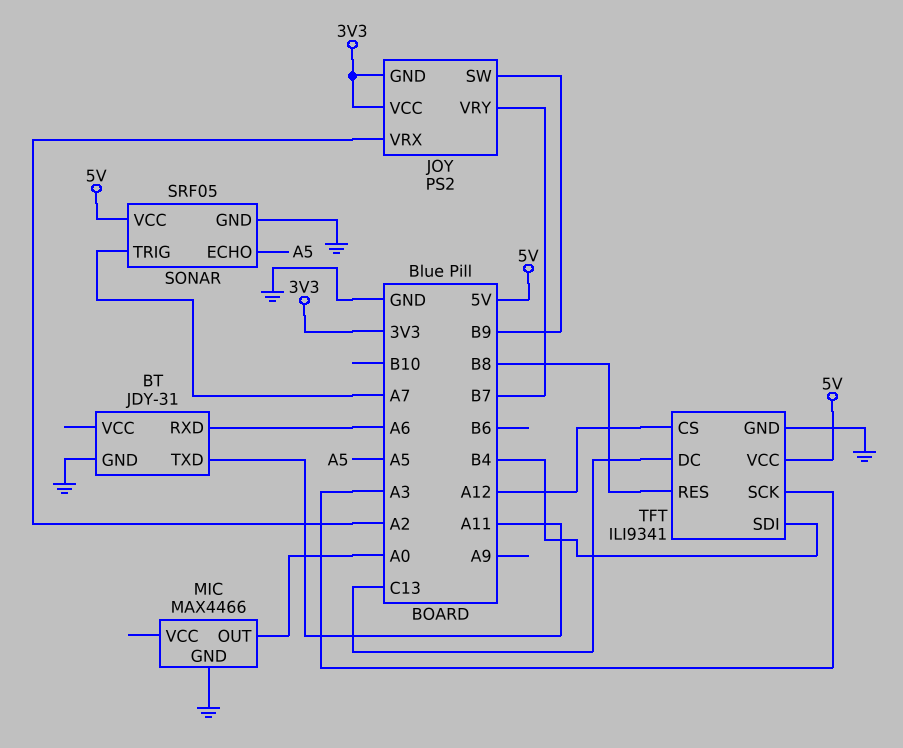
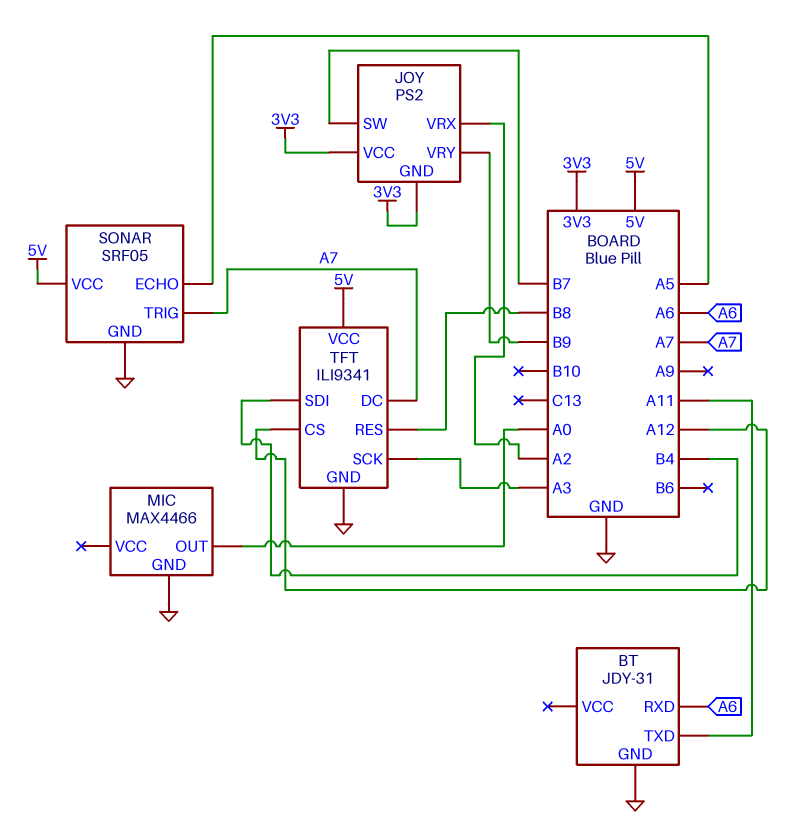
JOY pin SW: B9 -> B7
JOY pin VRY: B7 -> B9
TFT pin DC: C13 -> A7

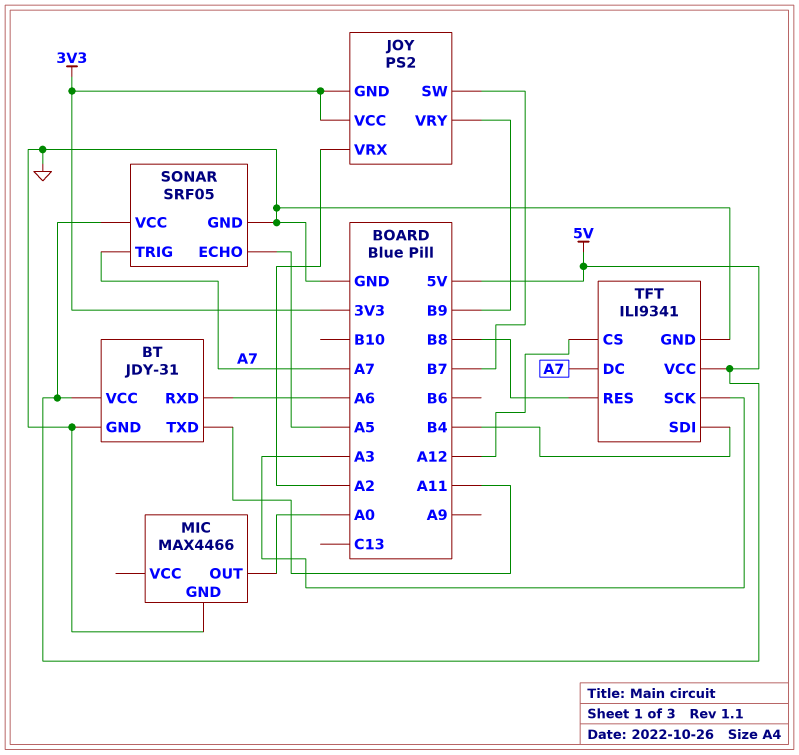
BT pin VCC: none -> 5V

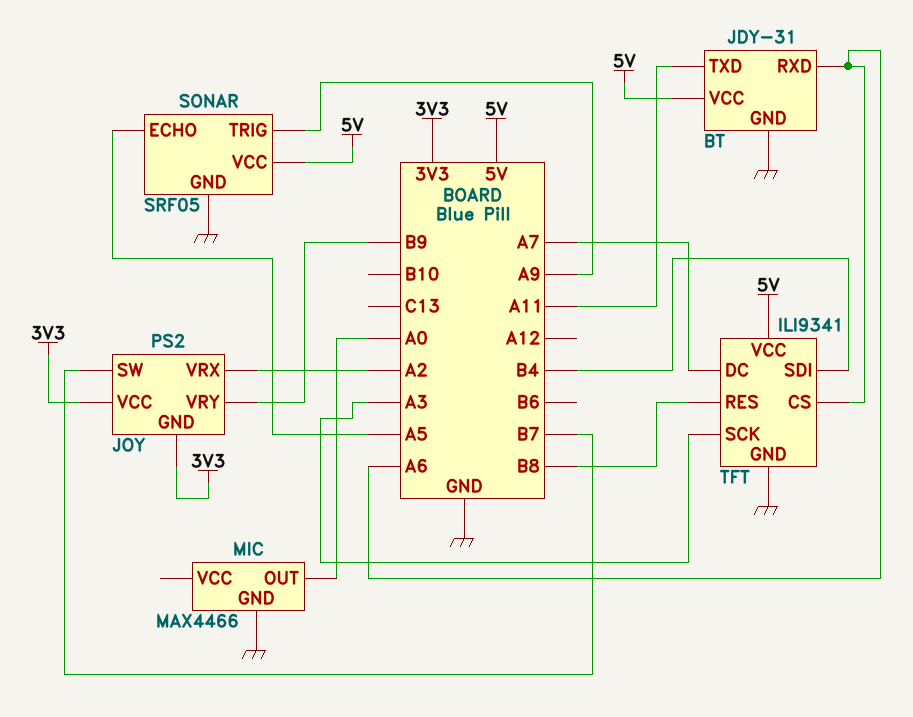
SONAR pin TRIG: A7 -> A9
TFT pin CS: A12 -> A6

